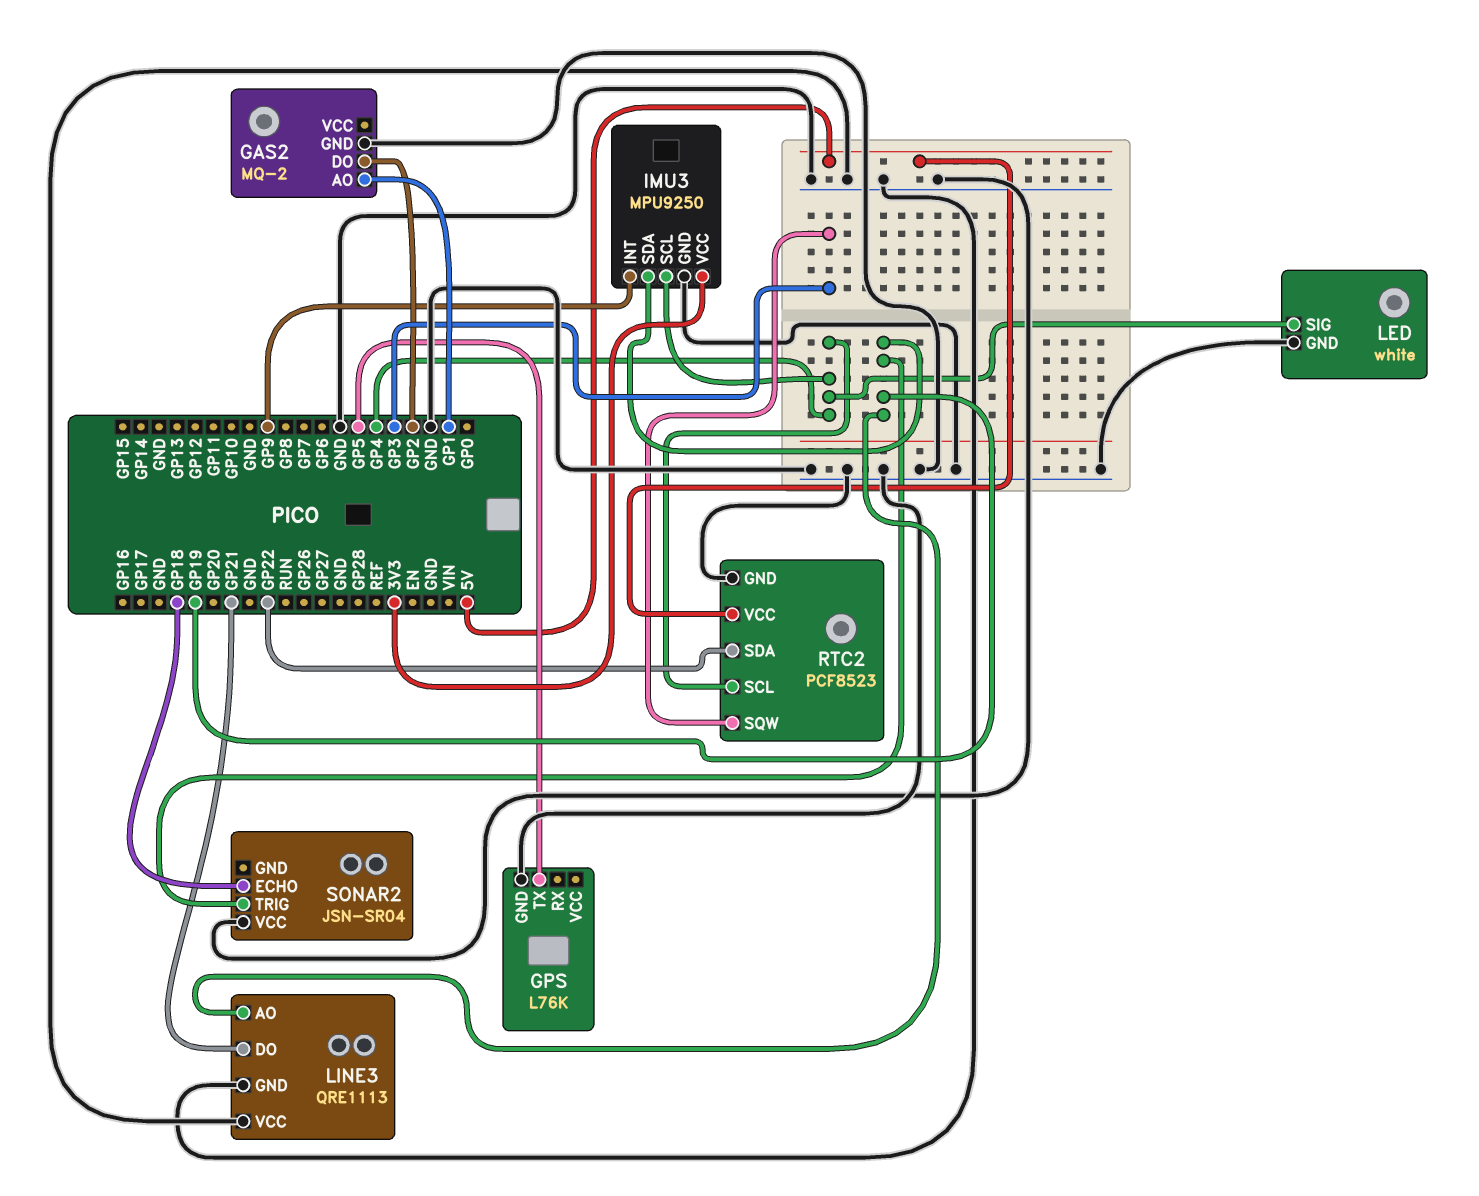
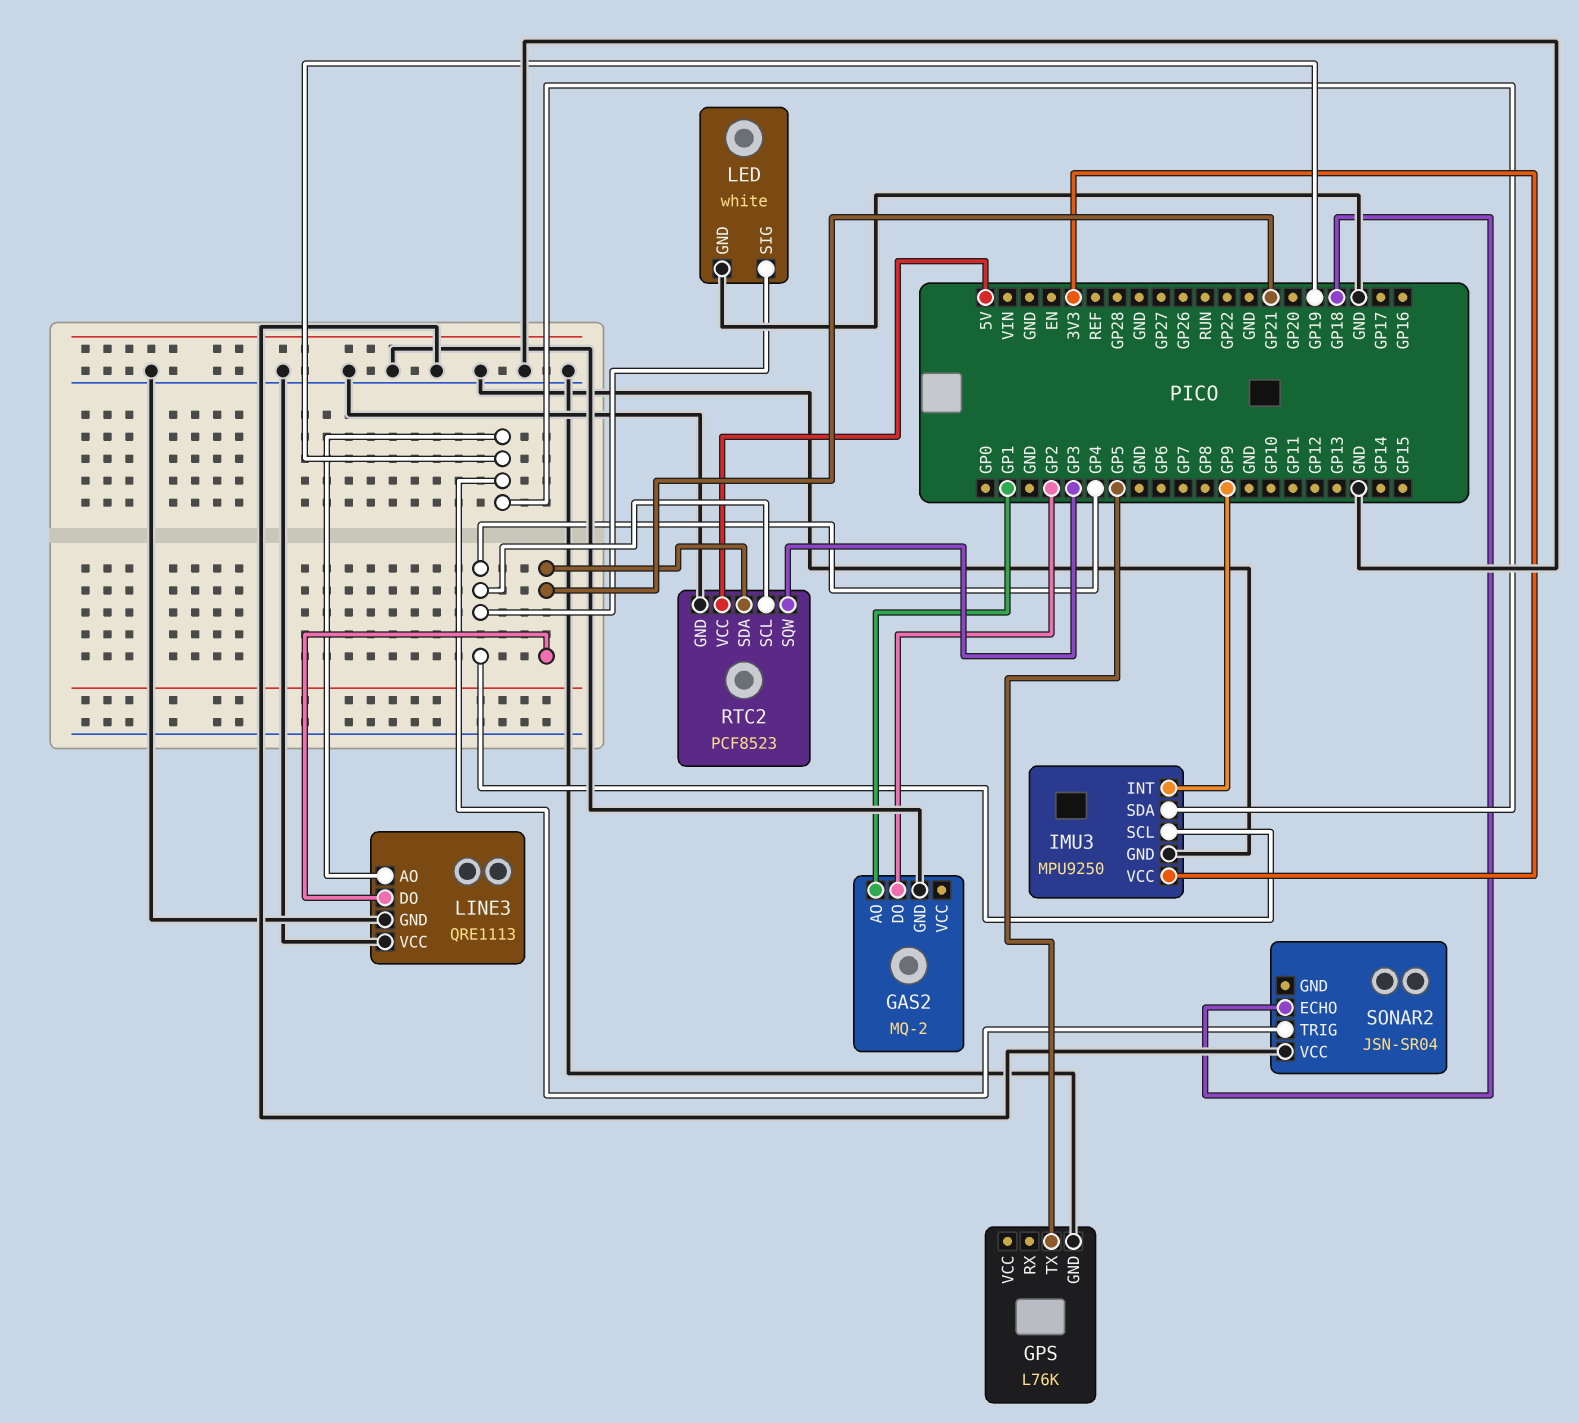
RTC2 pin SDA: GP22 -> GP21

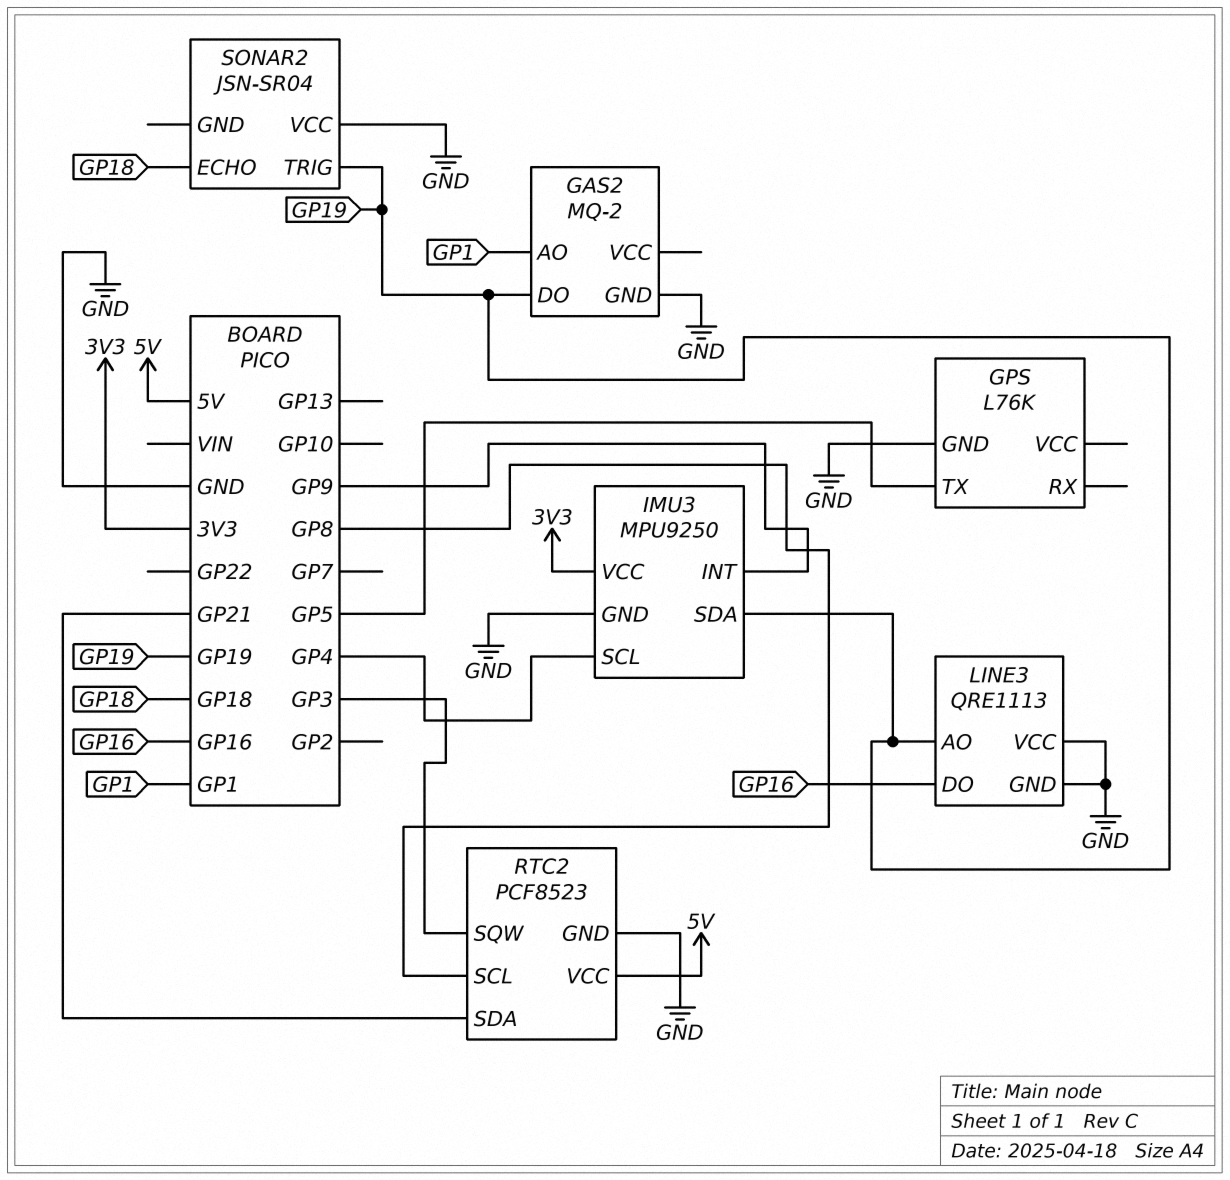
GAS2 pin DO: GP2 -> GP19
LED: white -> none
LED pin GND: GND -> none
LED pin SIG: GP4 -> none
LINE3 pin DO: GP21 -> GP16
RTC2 pin SCL: GP4 -> GP8

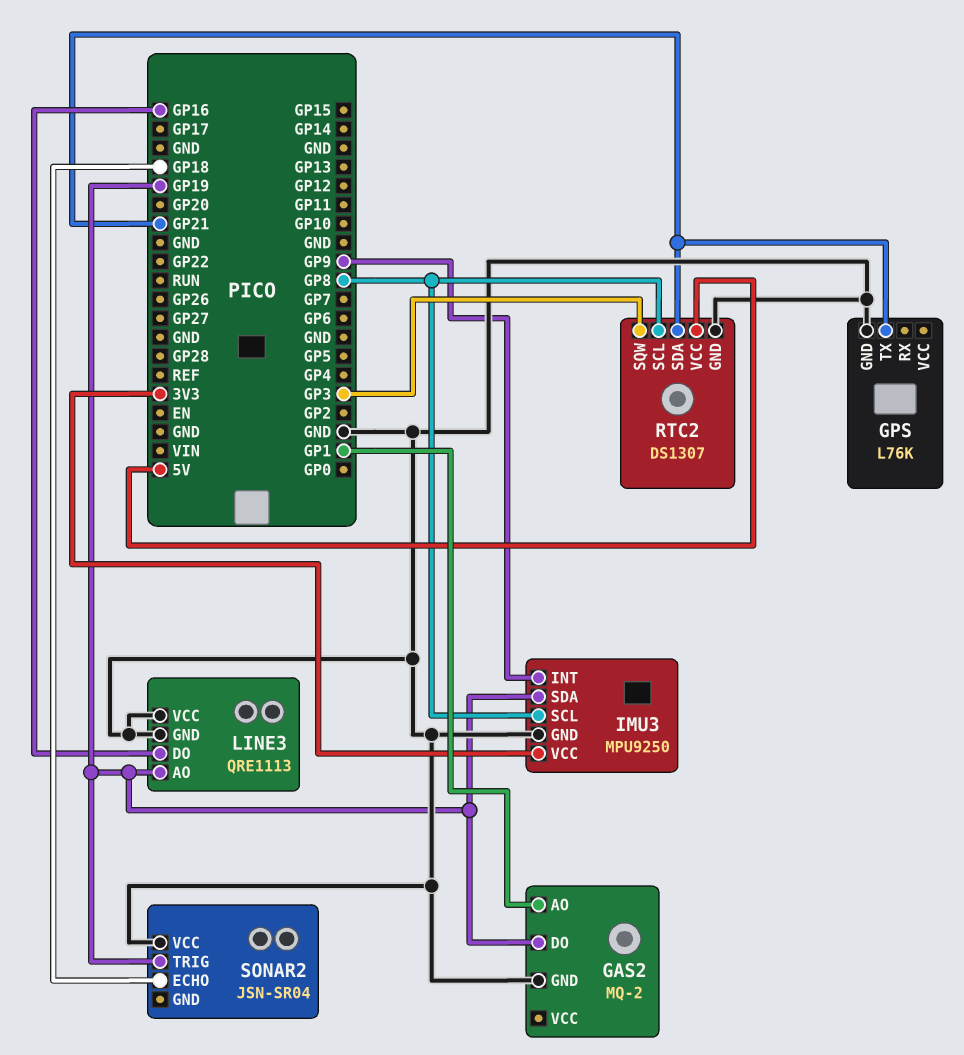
GPS pin TX: GP5 -> GP21
IMU3 pin SCL: GP4 -> GP8
RTC2: PCF8523 -> DS1307

